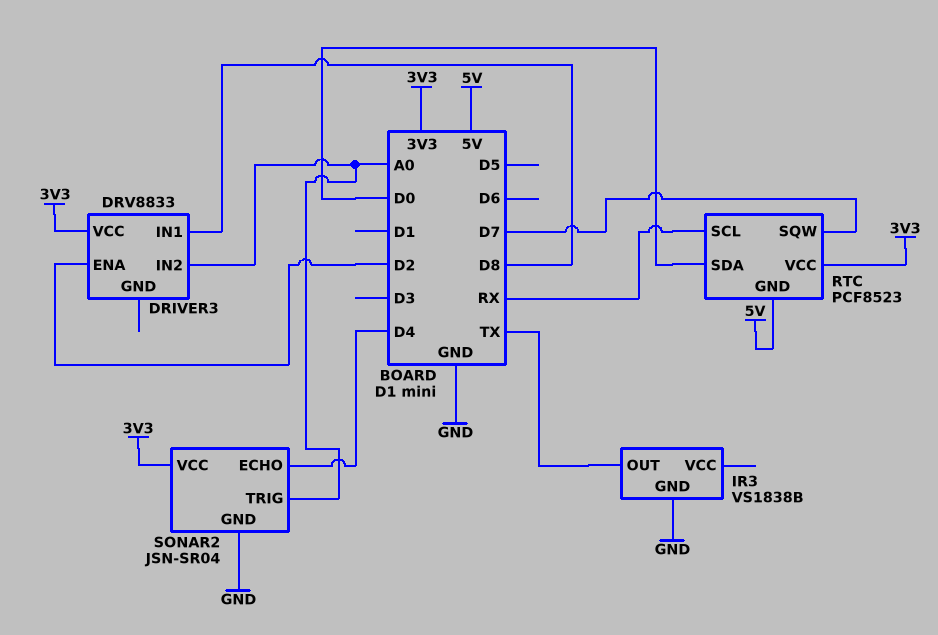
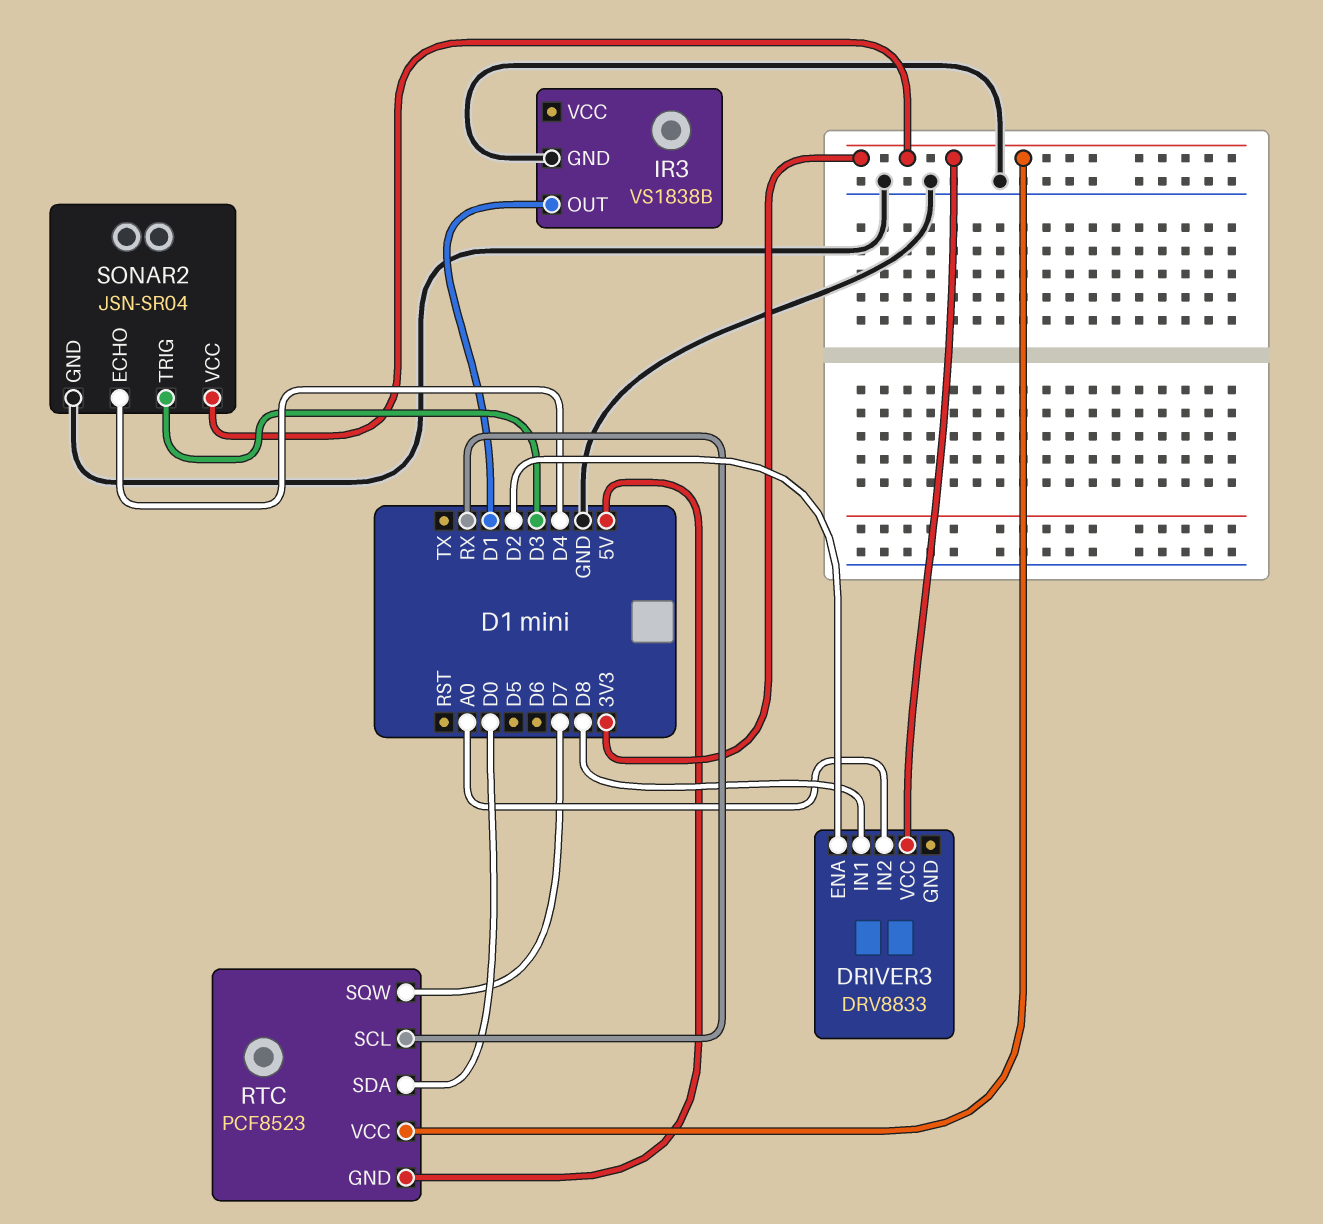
IR3 pin OUT: TX -> D1
SONAR2 pin TRIG: A0 -> D3

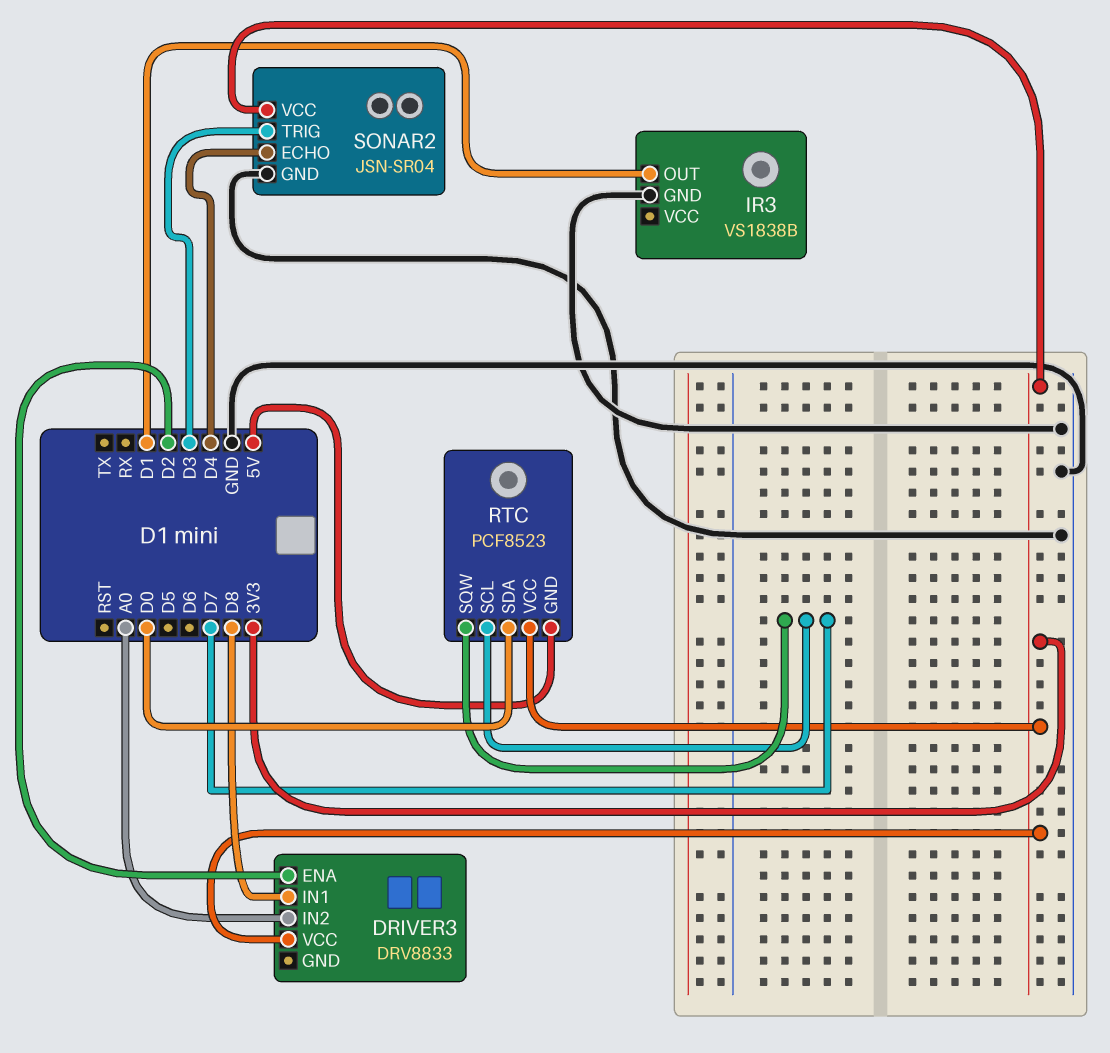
RTC pin SCL: RX -> D7

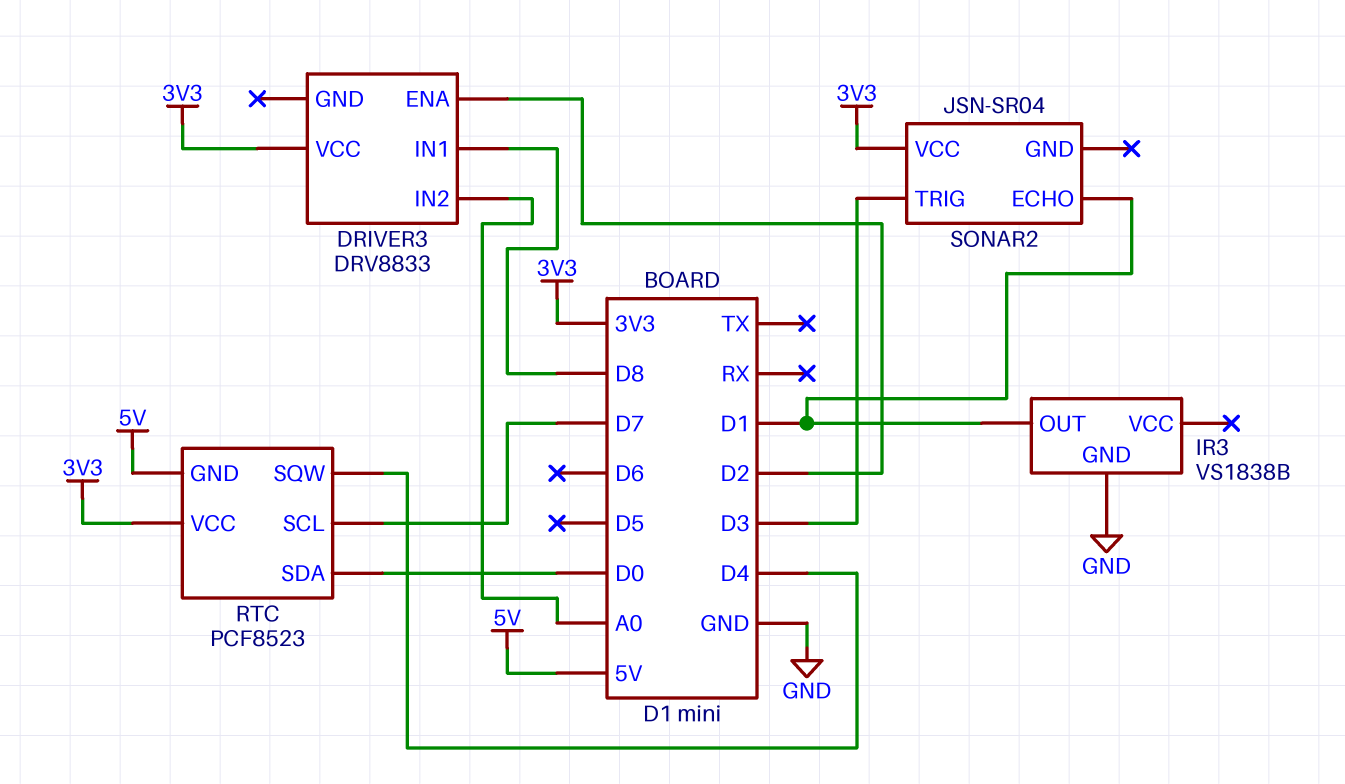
RTC pin SQW: D7 -> D4
SONAR2 pin ECHO: D4 -> D1
SONAR2 pin GND: GND -> none

